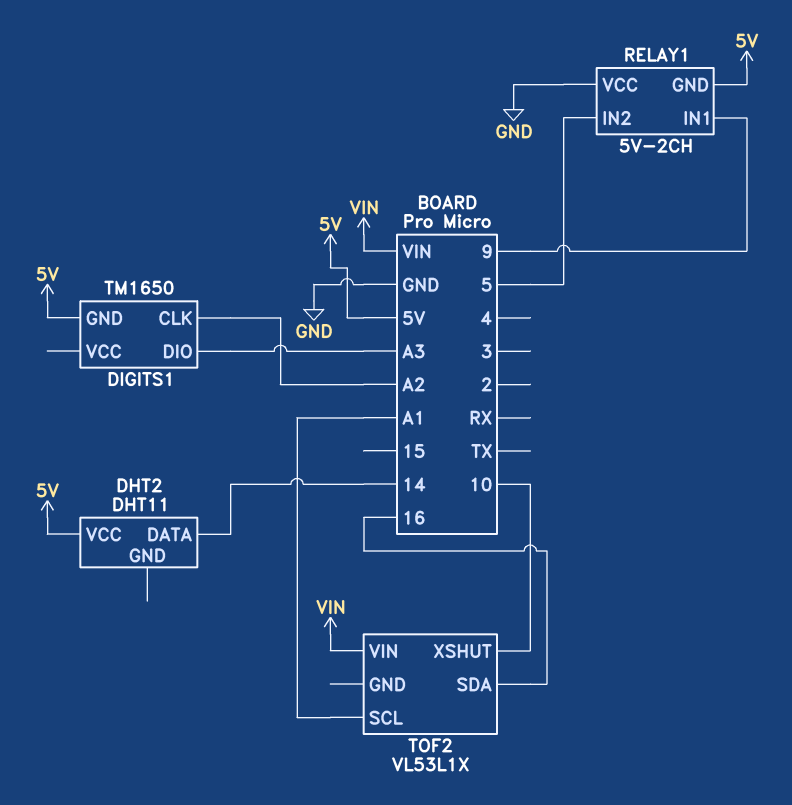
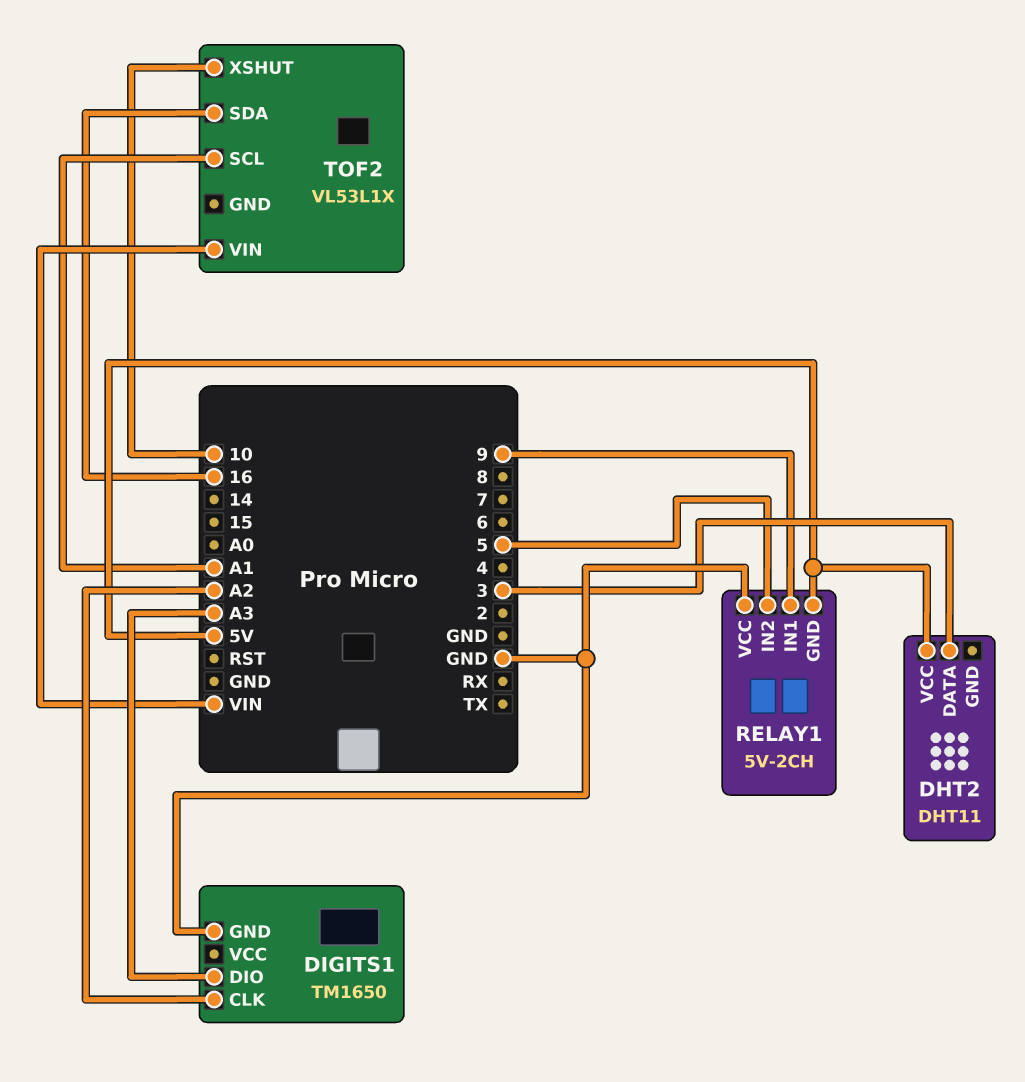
DHT2 pin DATA: 14 -> 3
DIGITS1 pin GND: 5V -> GND

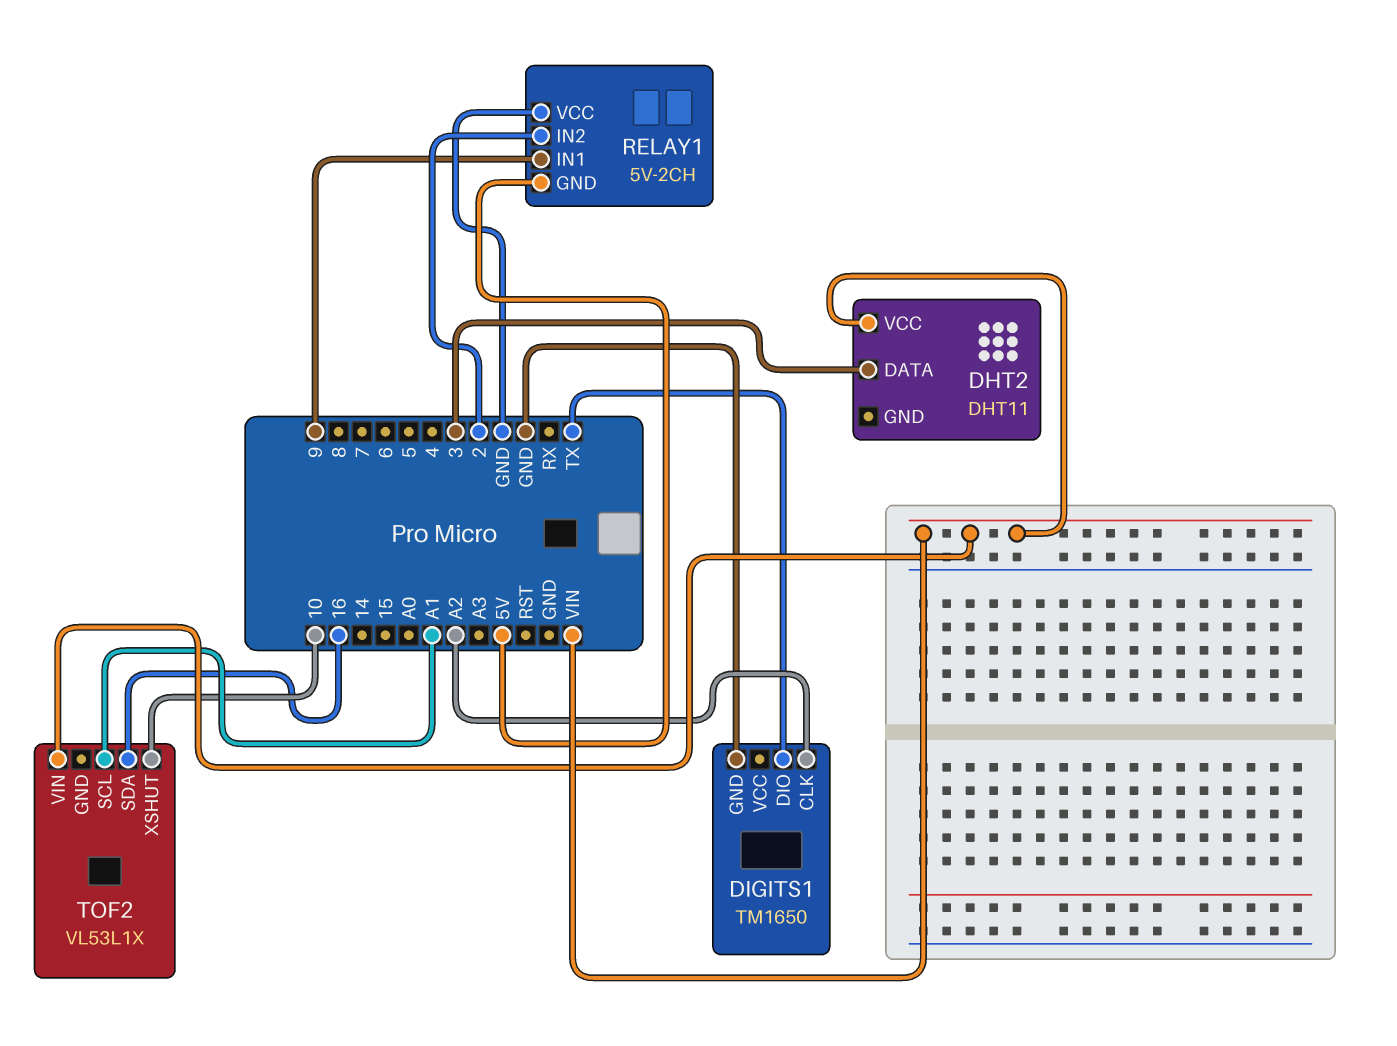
DHT2 pin VCC: 5V -> VIN
DIGITS1 pin DIO: A3 -> TX
RELAY1 pin IN2: 5 -> 2

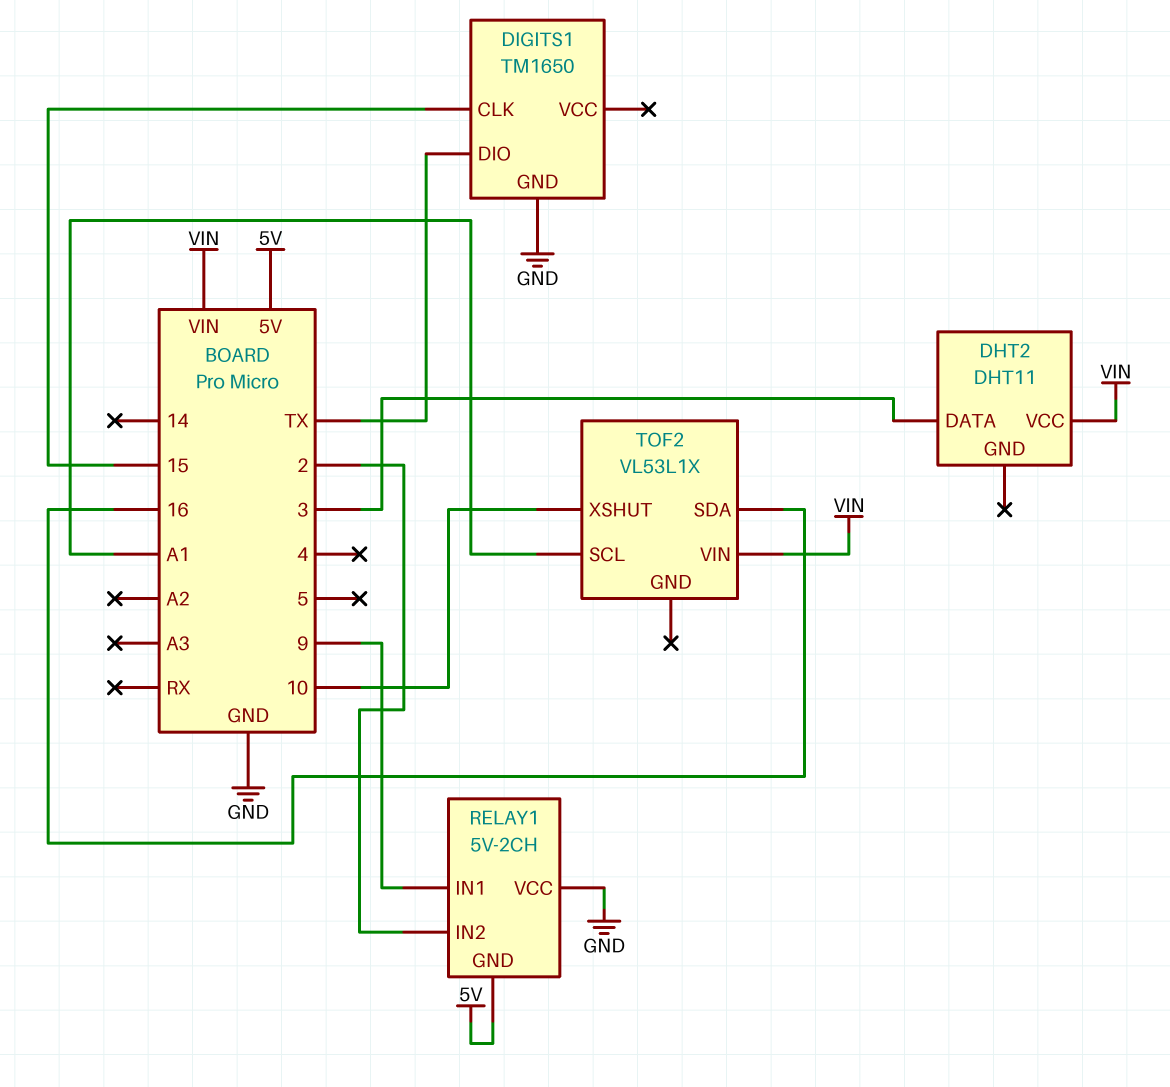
DIGITS1 pin CLK: A2 -> 15

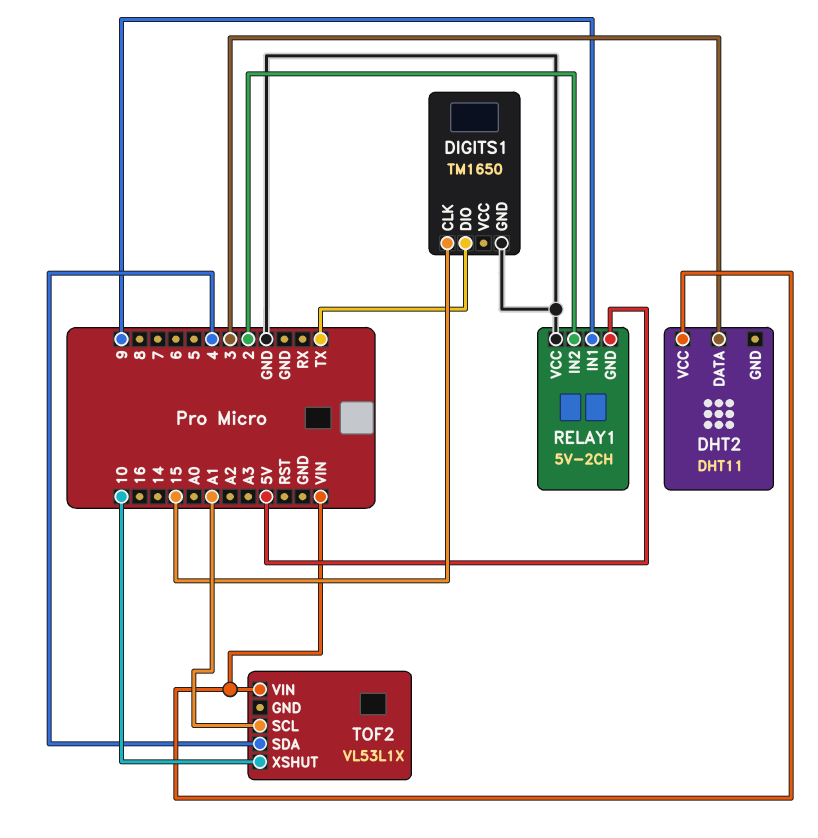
TOF2 pin SDA: 16 -> 4

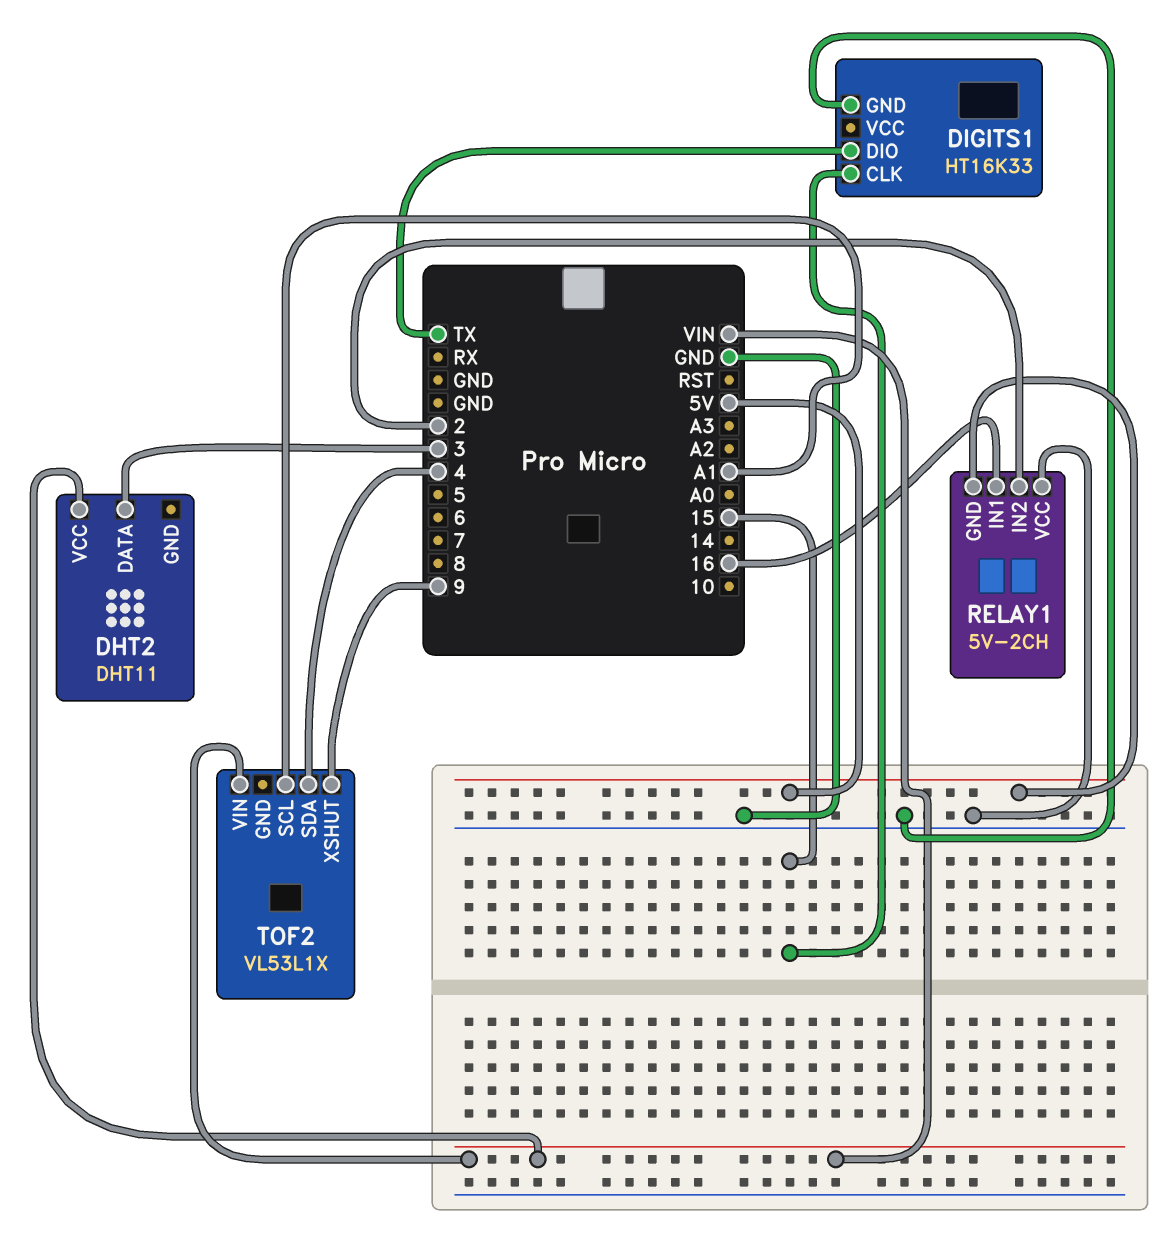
DIGITS1: TM1650 -> HT16K33
RELAY1 pin IN1: 9 -> 16
TOF2 pin XSHUT: 10 -> 9

